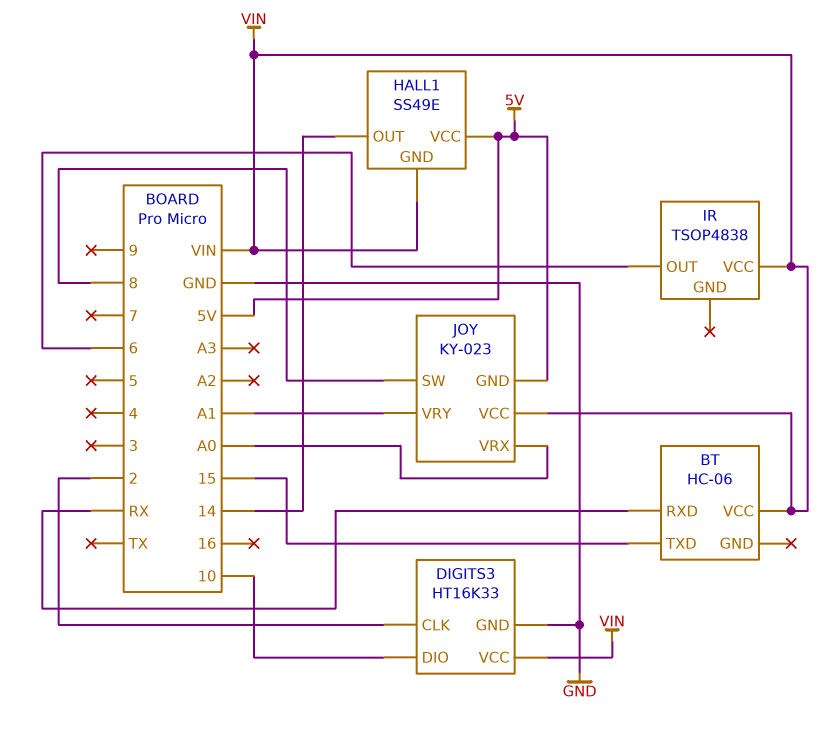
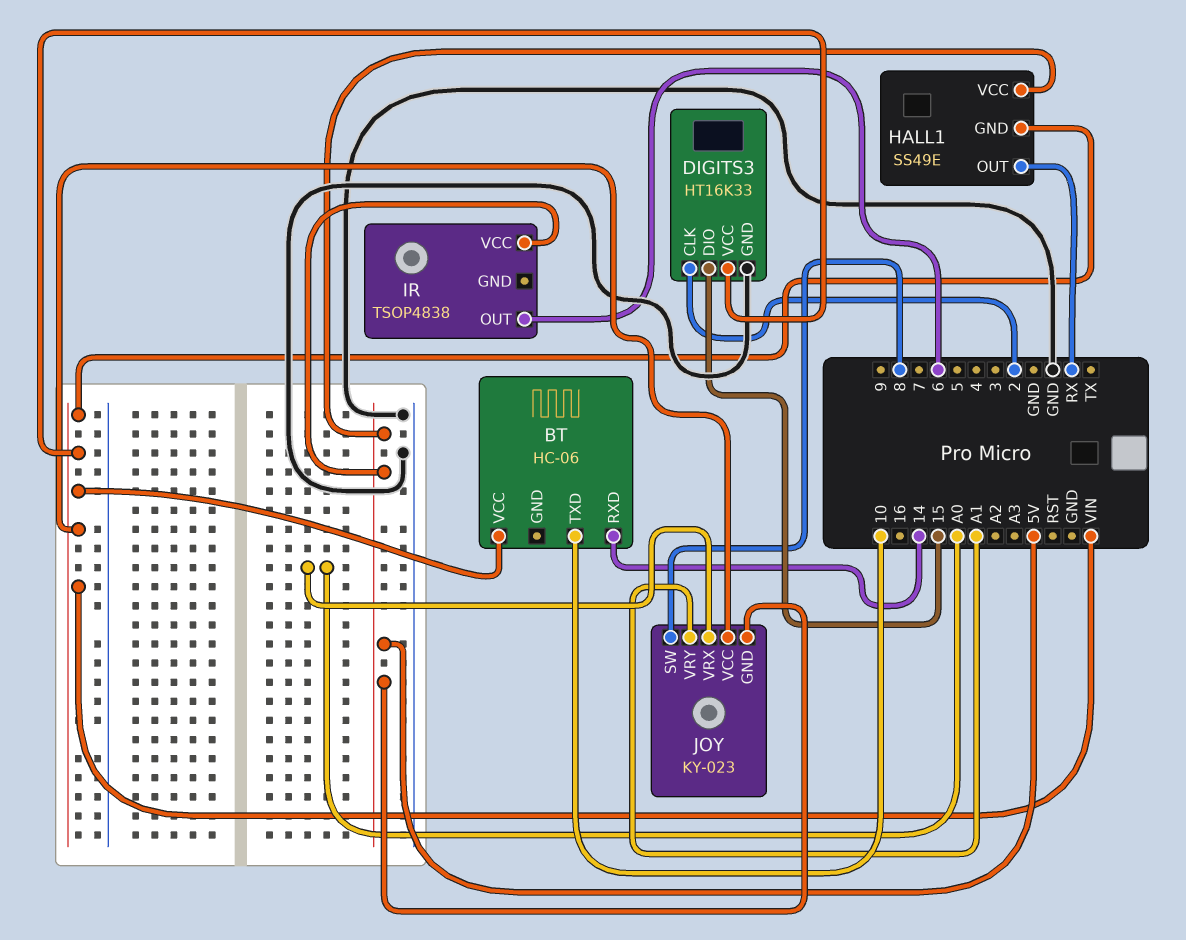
BT pin RXD: RX -> 14
BT pin TXD: 15 -> 10
DIGITS3 pin DIO: 10 -> 15
HALL1 pin OUT: 14 -> RX
IR pin VCC: VIN -> 5V

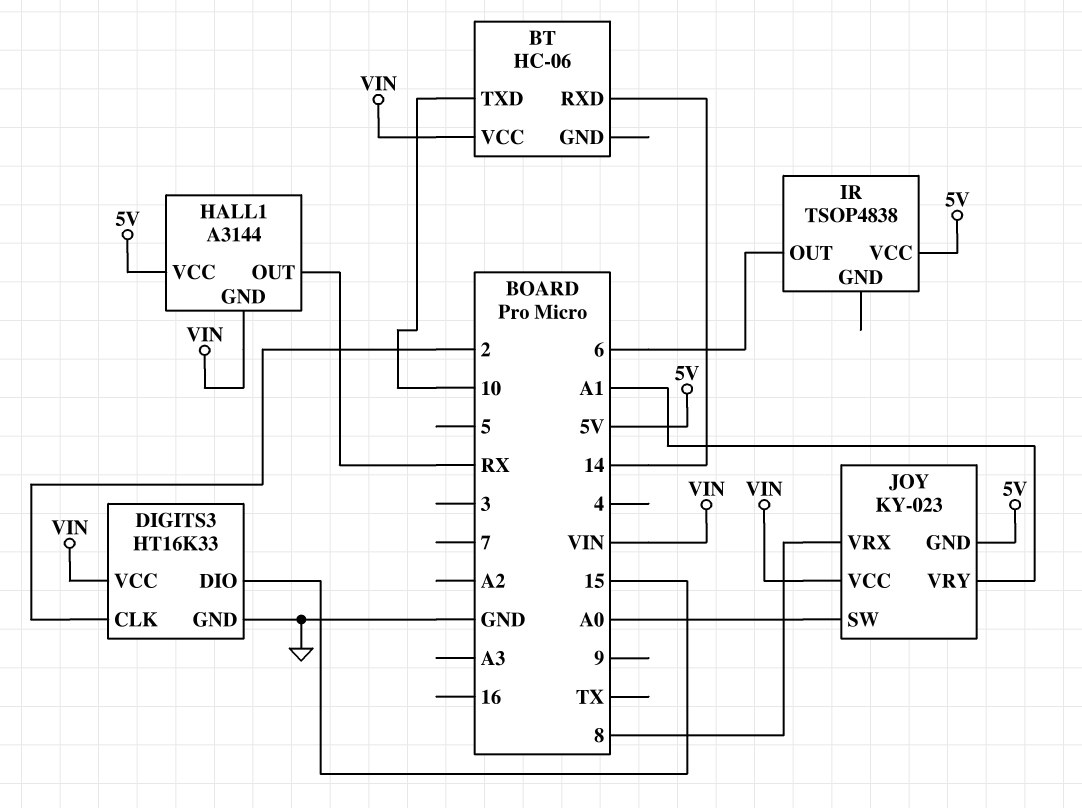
HALL1: SS49E -> A3144
JOY pin SW: 8 -> A0
JOY pin VRX: A0 -> 8

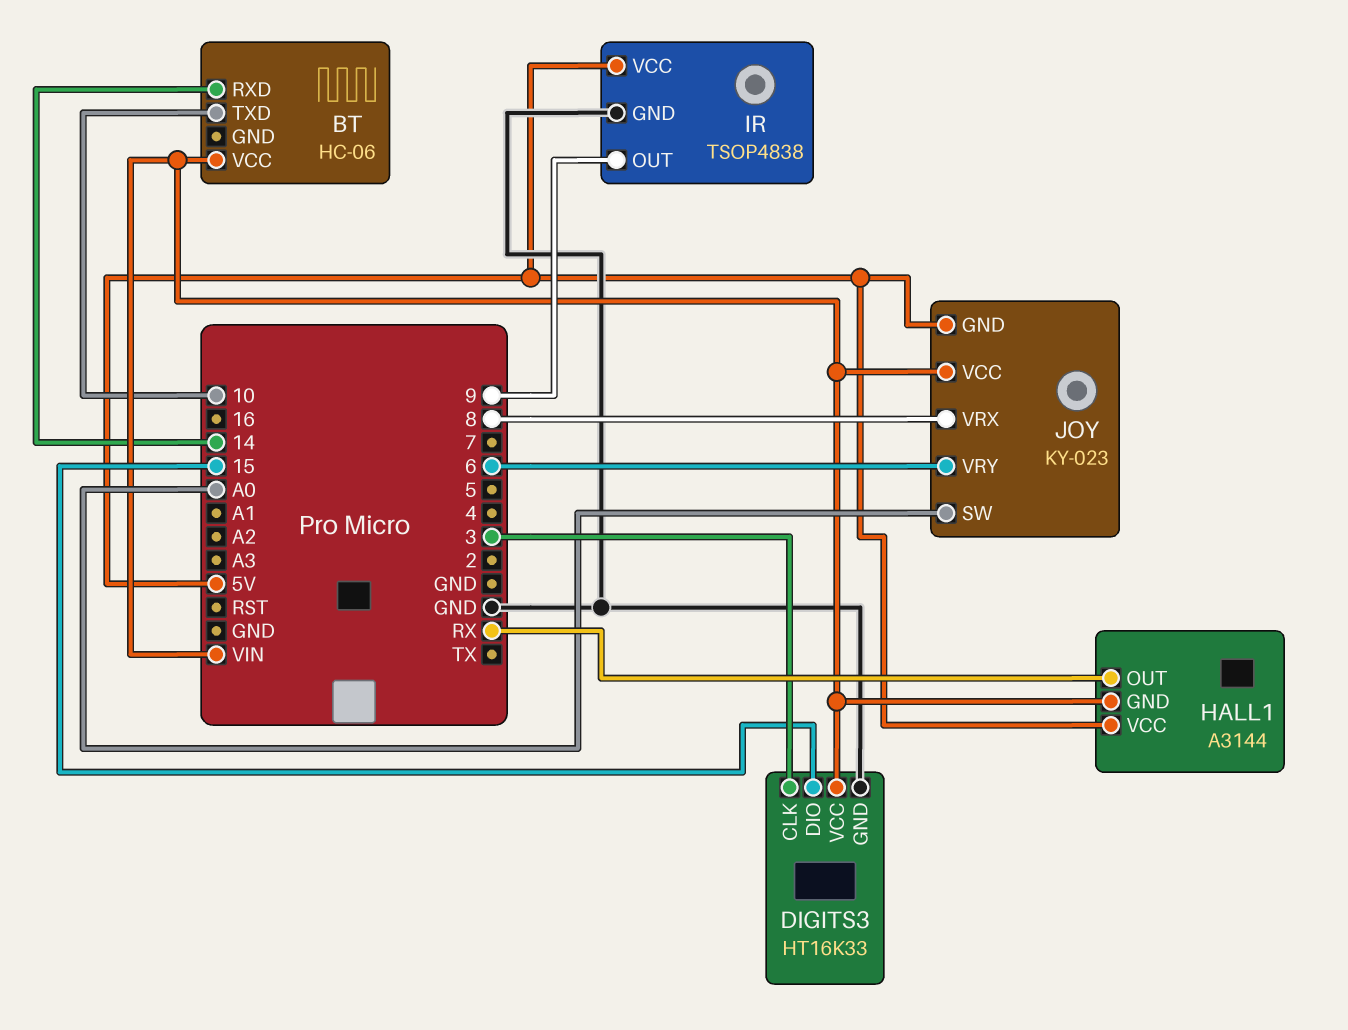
DIGITS3 pin CLK: 2 -> 3
IR pin GND: none -> GND
IR pin OUT: 6 -> 9
JOY pin VRY: A1 -> 6

